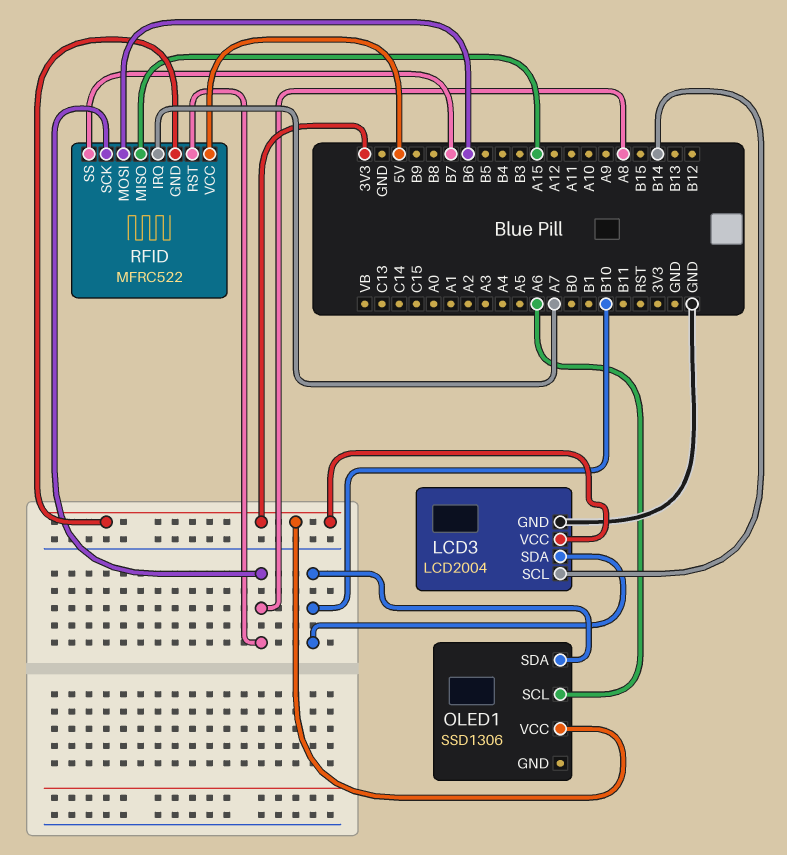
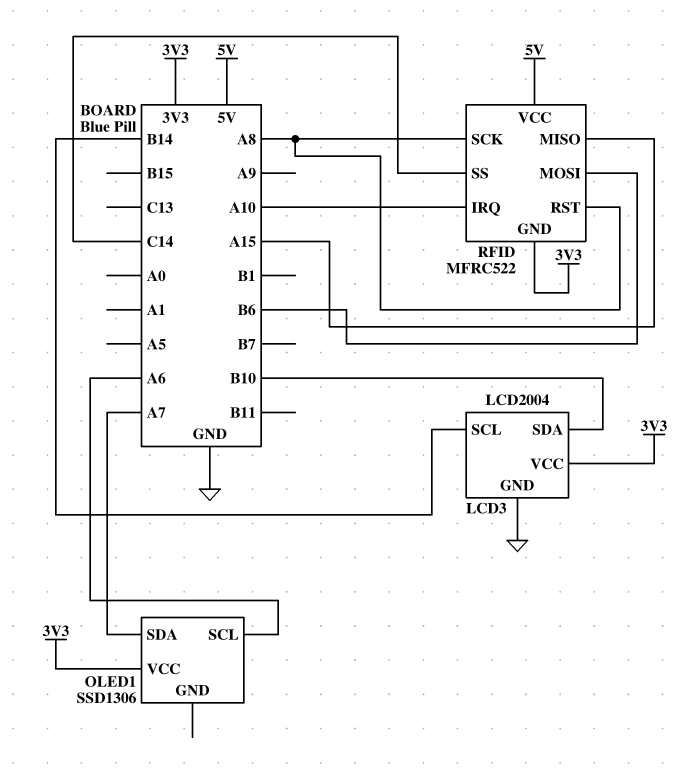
OLED1 pin SDA: B10 -> A7
RFID pin IRQ: A7 -> A10
RFID pin SS: B7 -> C14

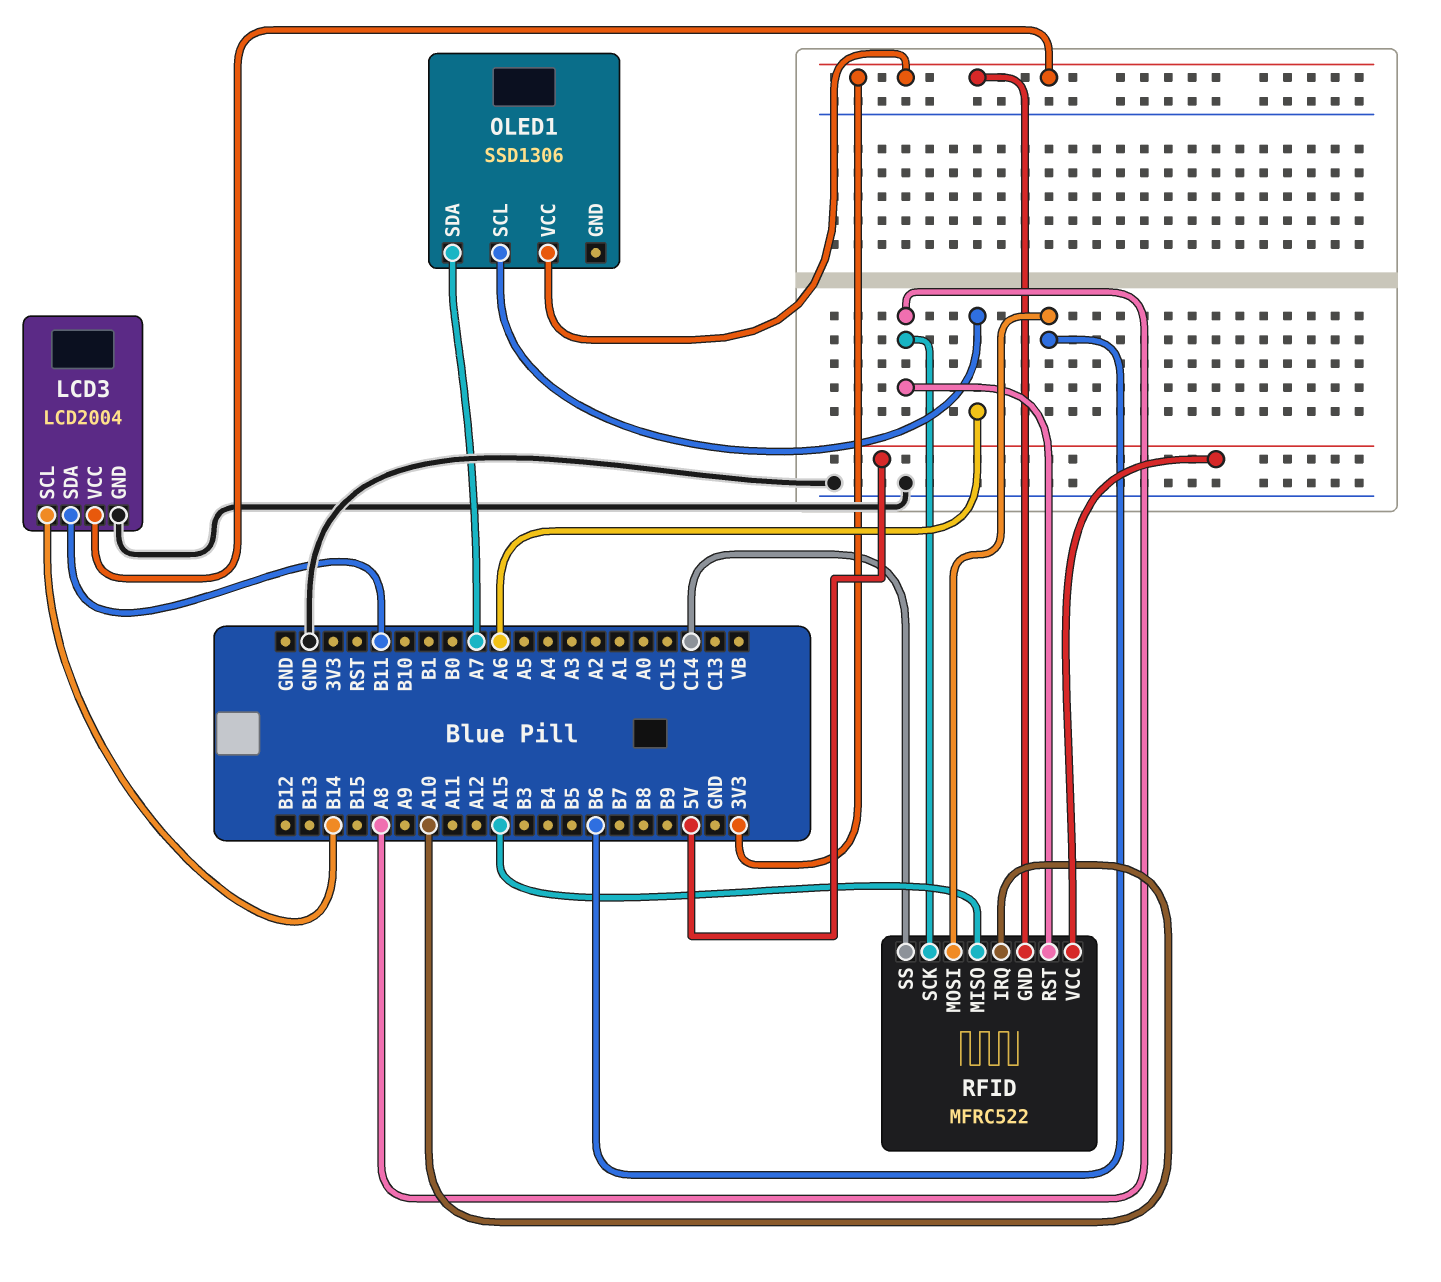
LCD3 pin SDA: B10 -> B11

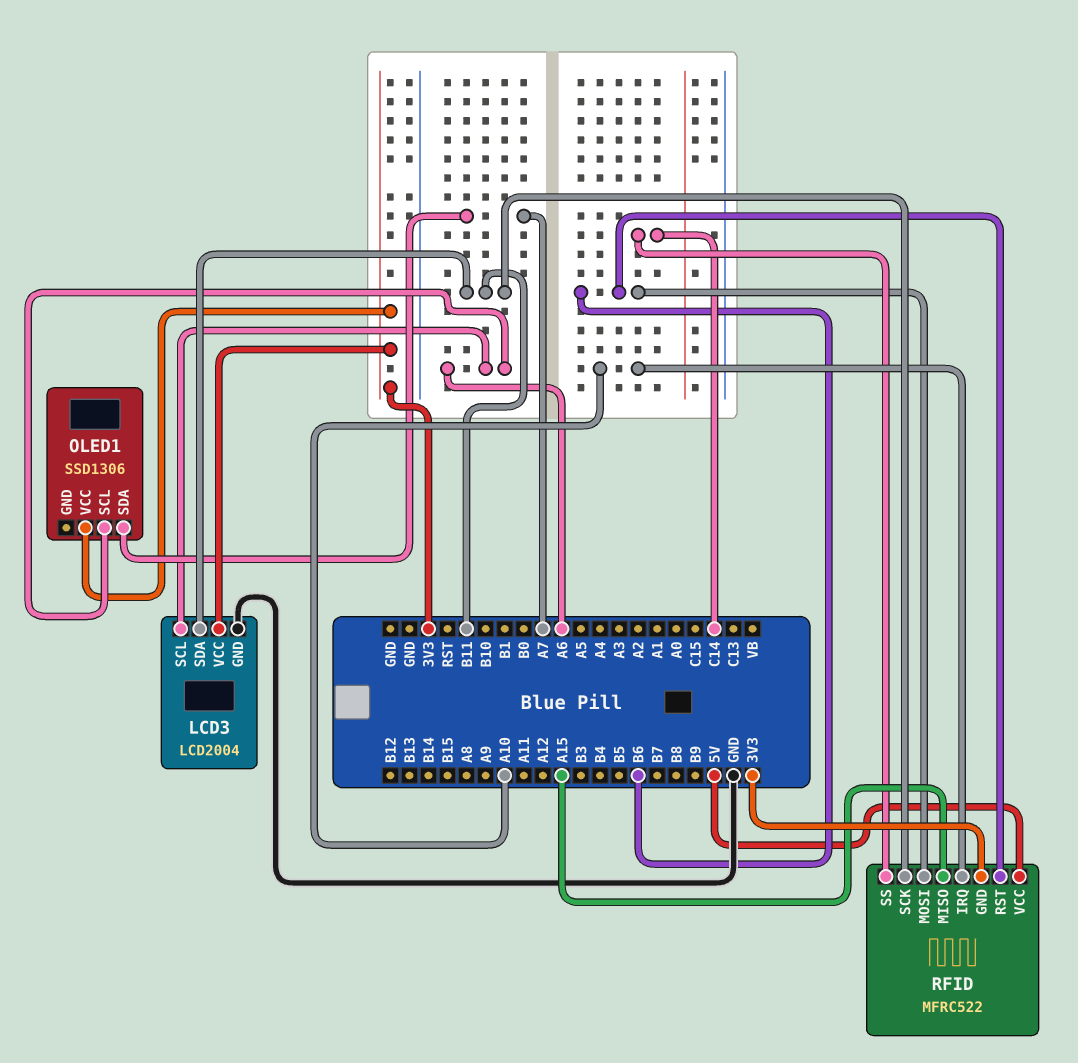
LCD3 pin SCL: B14 -> A6
RFID pin RST: A8 -> B6
RFID pin SCK: A8 -> B11

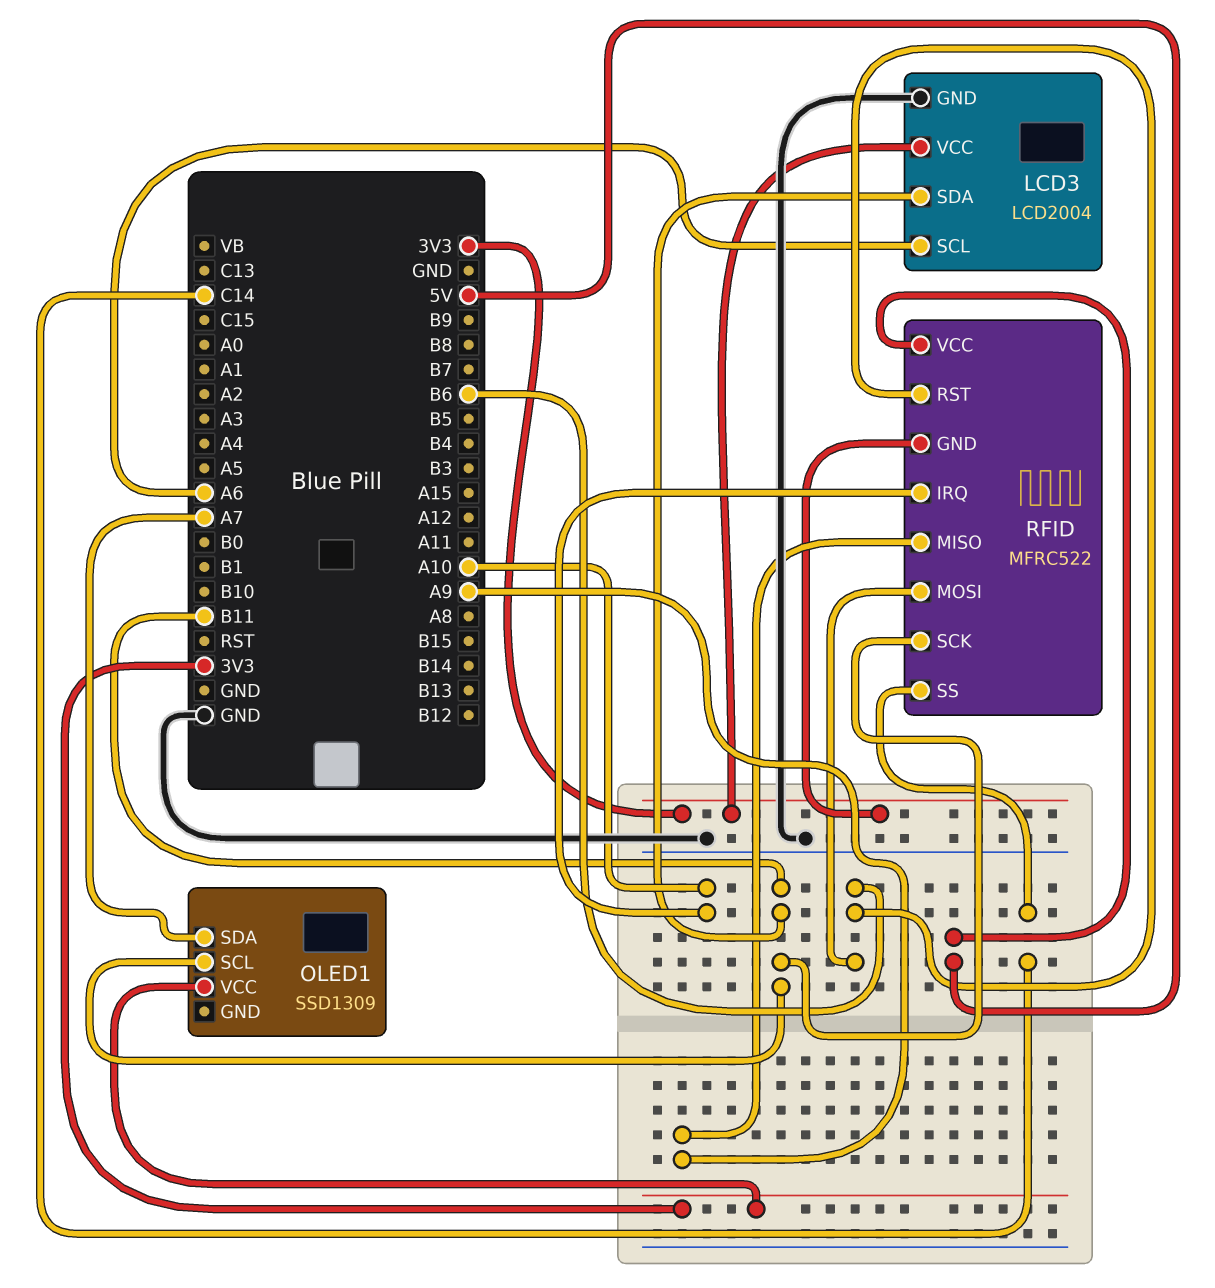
OLED1: SSD1306 -> SSD1309
OLED1 pin SCL: A6 -> B11
RFID pin MISO: A15 -> A9

